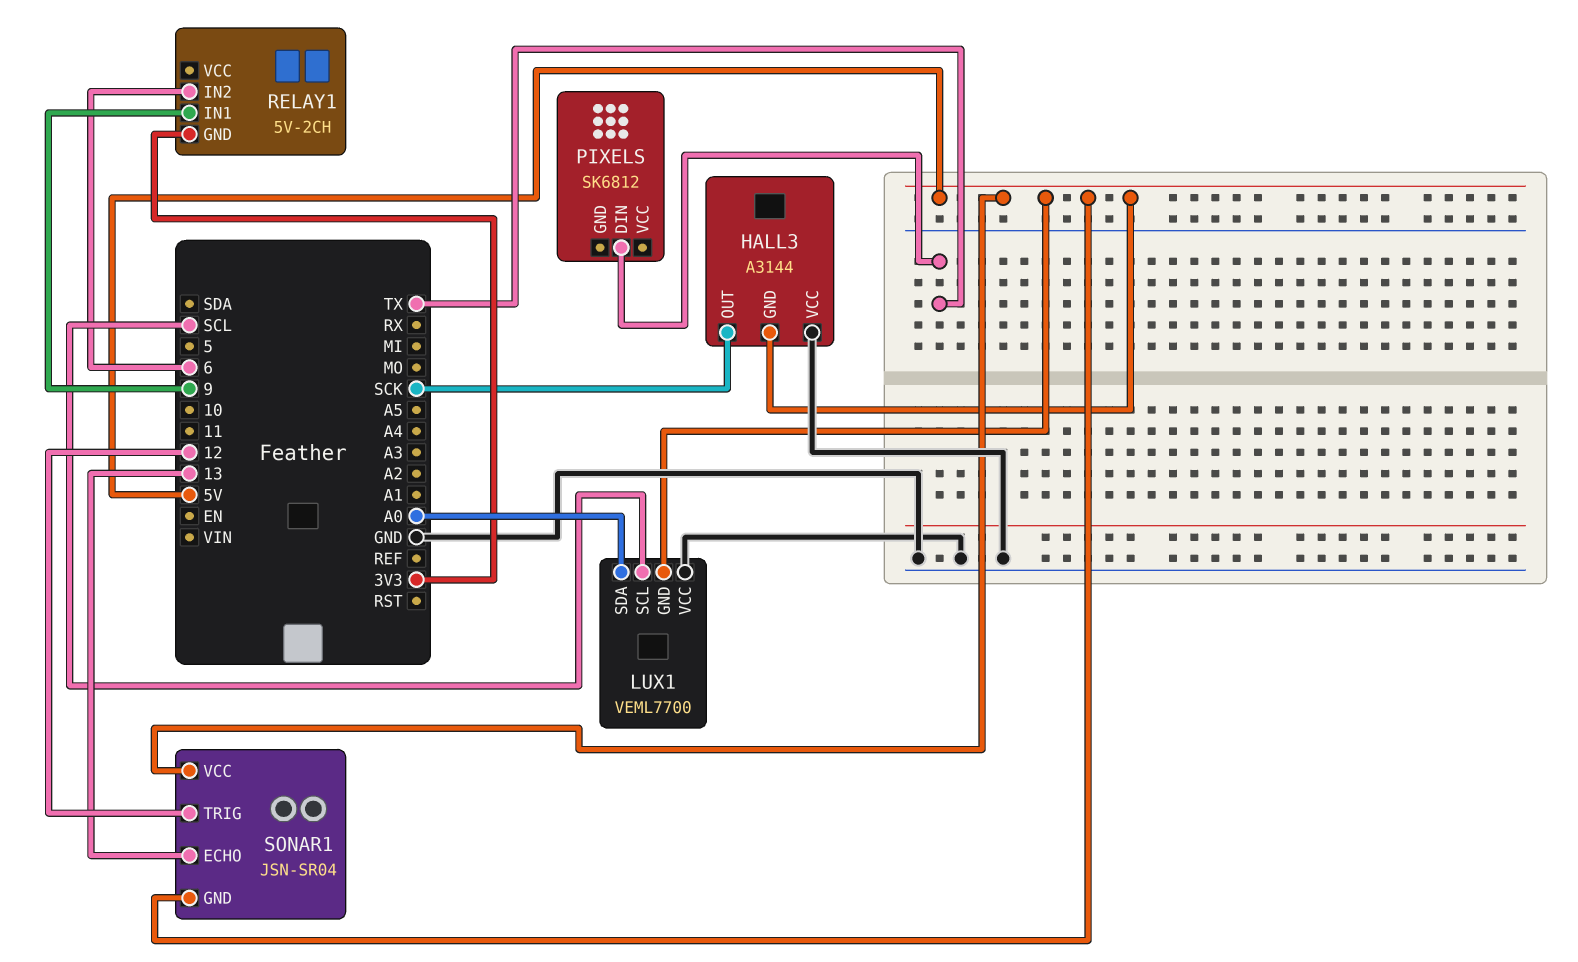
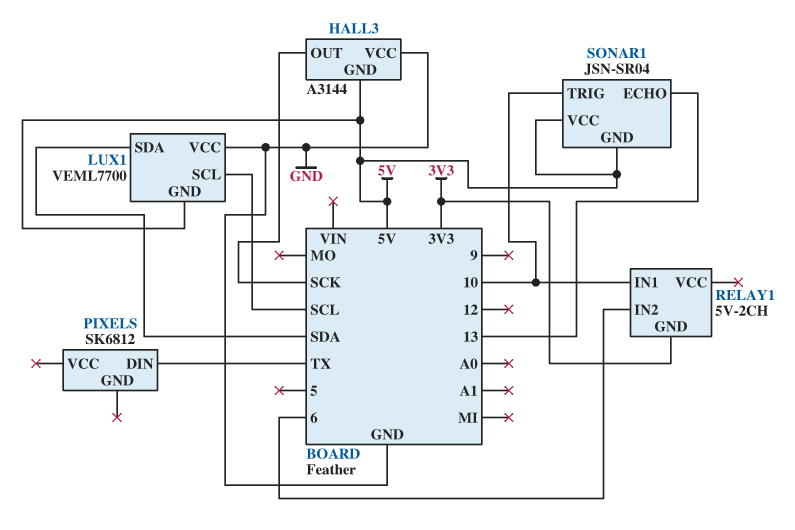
LUX1 pin SDA: A0 -> SDA
RELAY1 pin IN1: 9 -> 10
SONAR1 pin TRIG: 12 -> 10

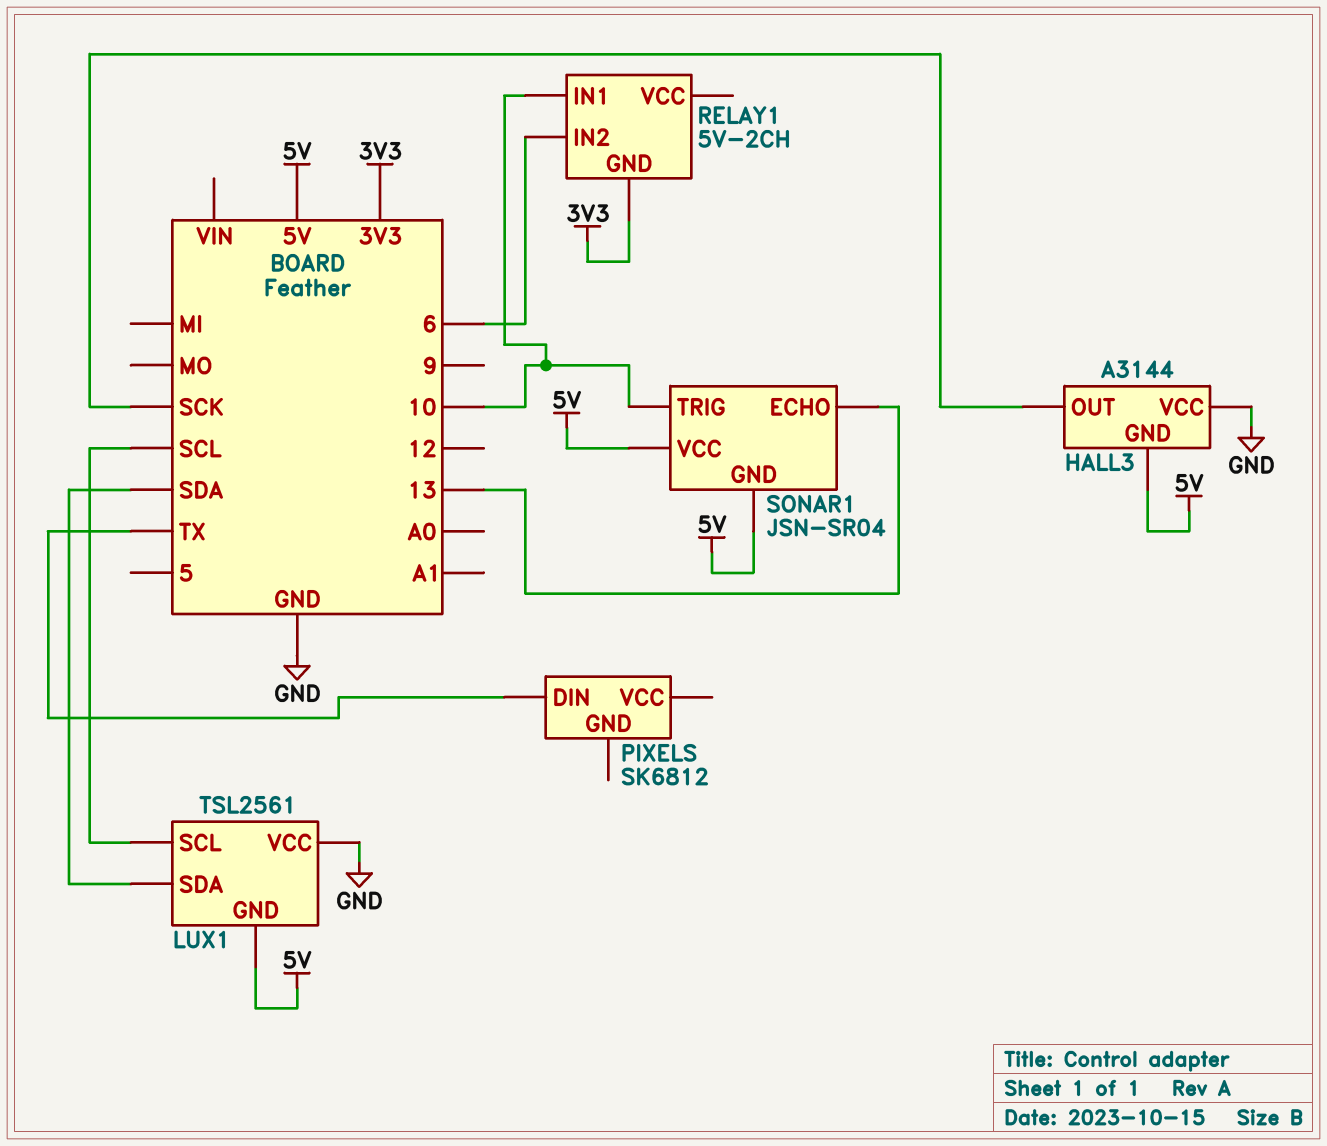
LUX1: VEML7700 -> TSL2561

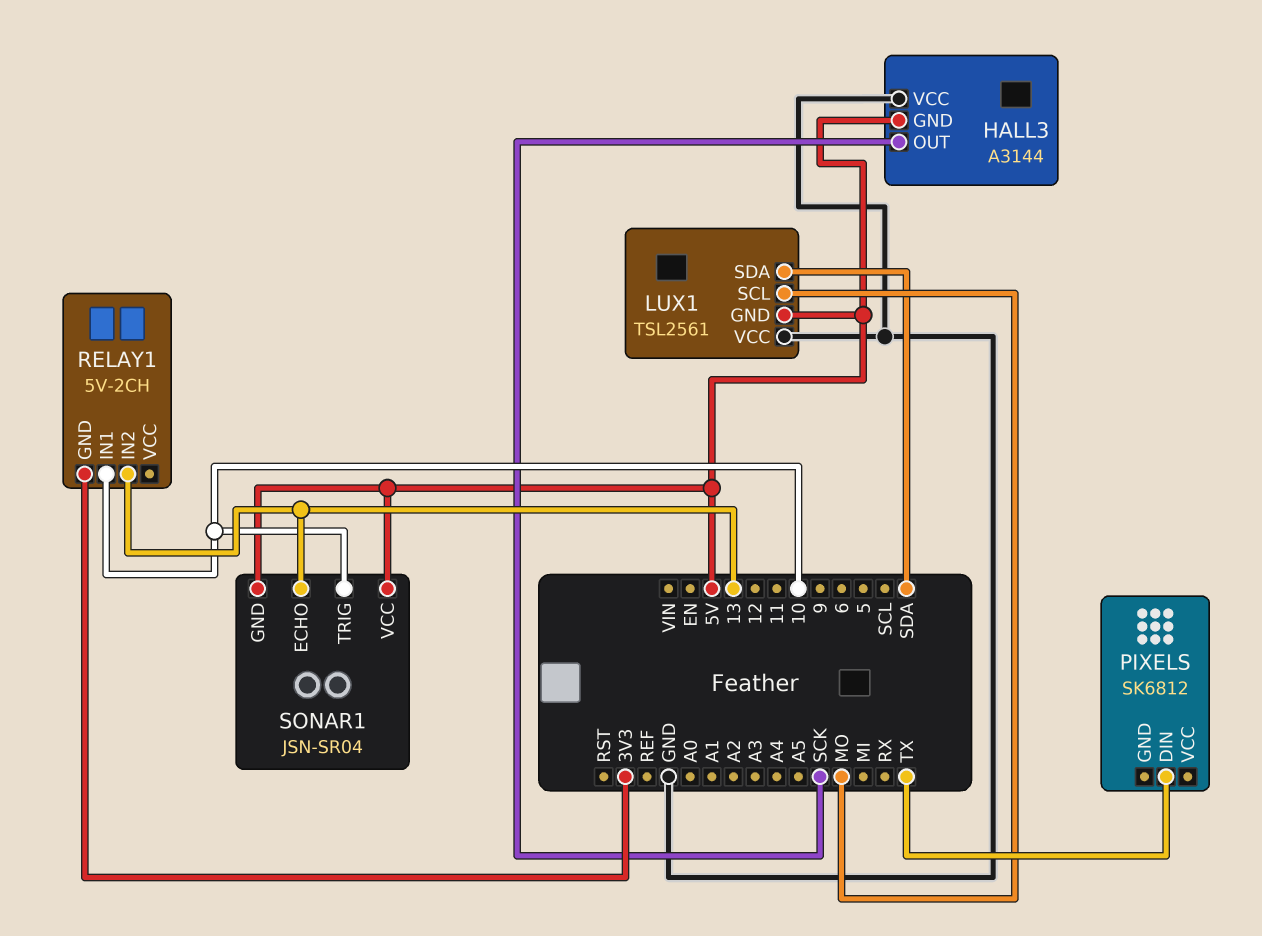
LUX1 pin SCL: SCL -> MO
RELAY1 pin IN2: 6 -> 13

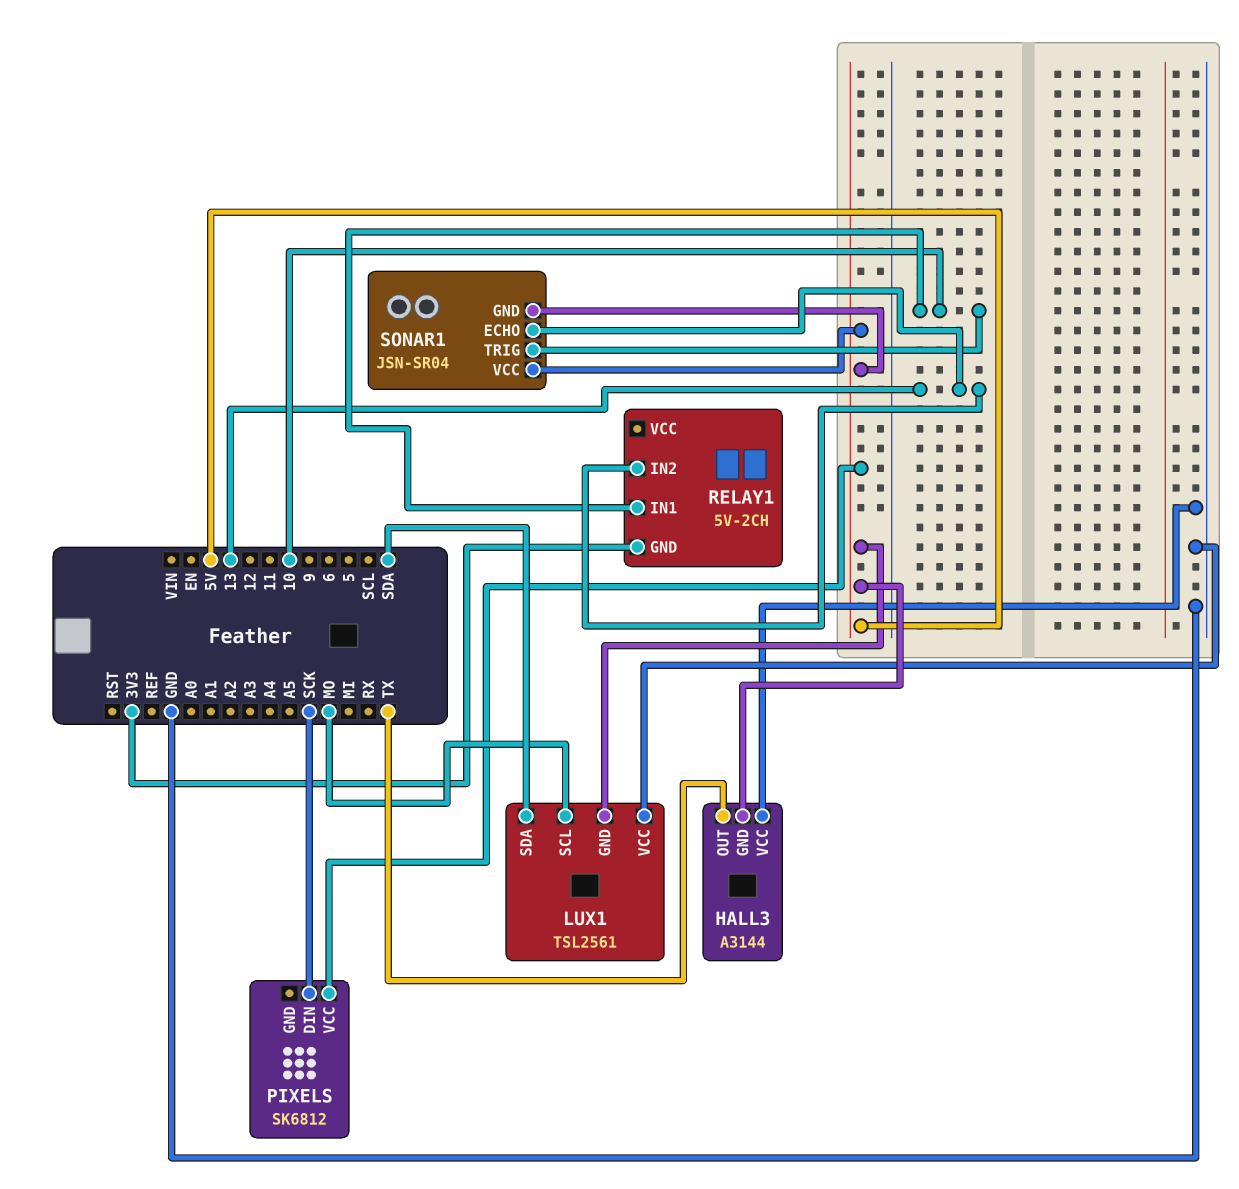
HALL3 pin OUT: SCK -> TX
PIXELS pin DIN: TX -> SCK
PIXELS pin VCC: none -> 5V

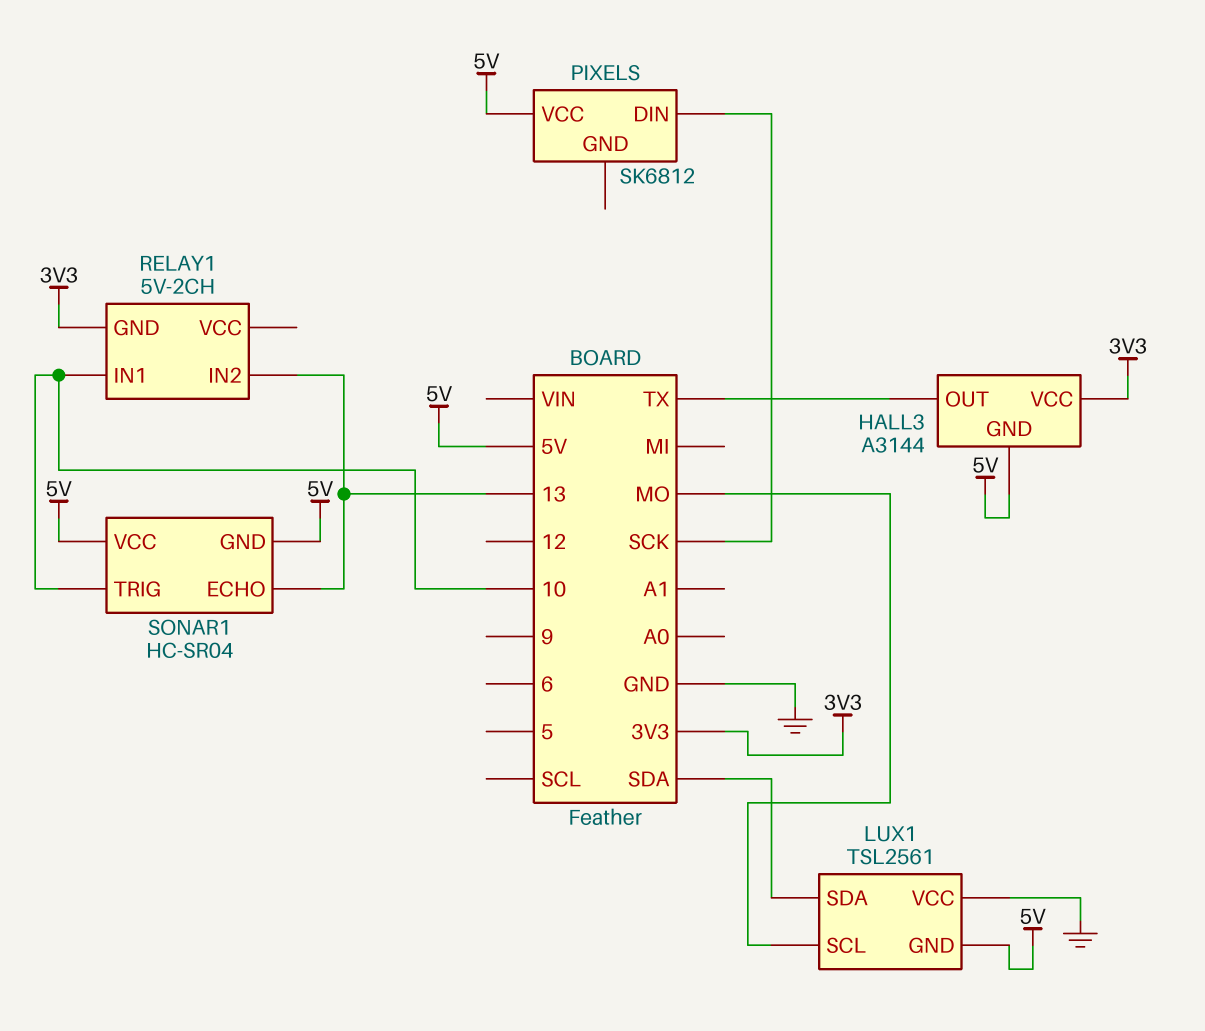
HALL3 pin VCC: GND -> 3V3
SONAR1: JSN-SR04 -> HC-SR04

